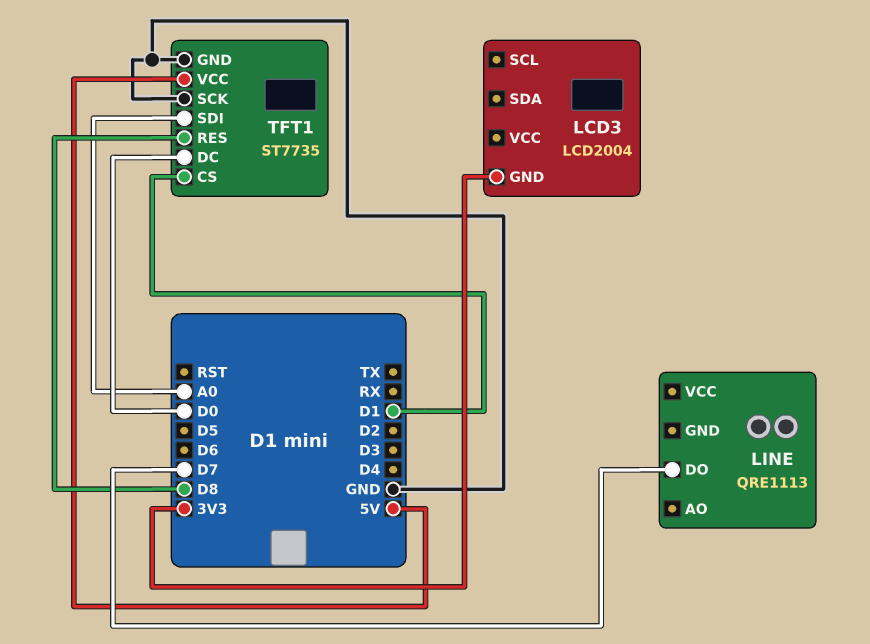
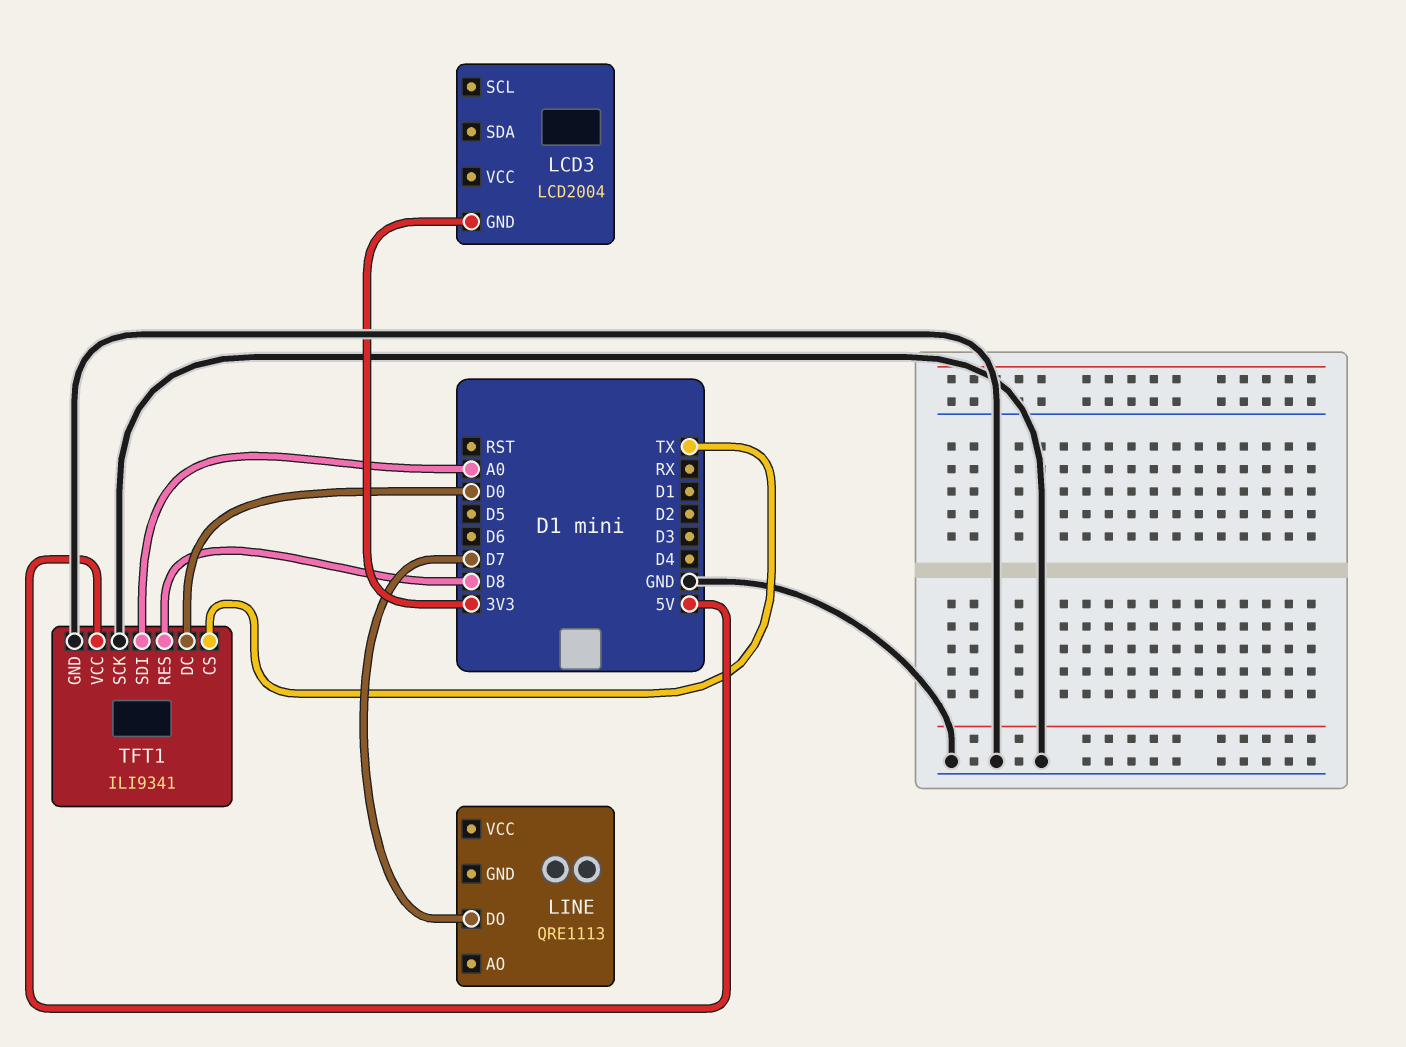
TFT1: ST7735 -> ILI9341
TFT1 pin CS: D1 -> TX

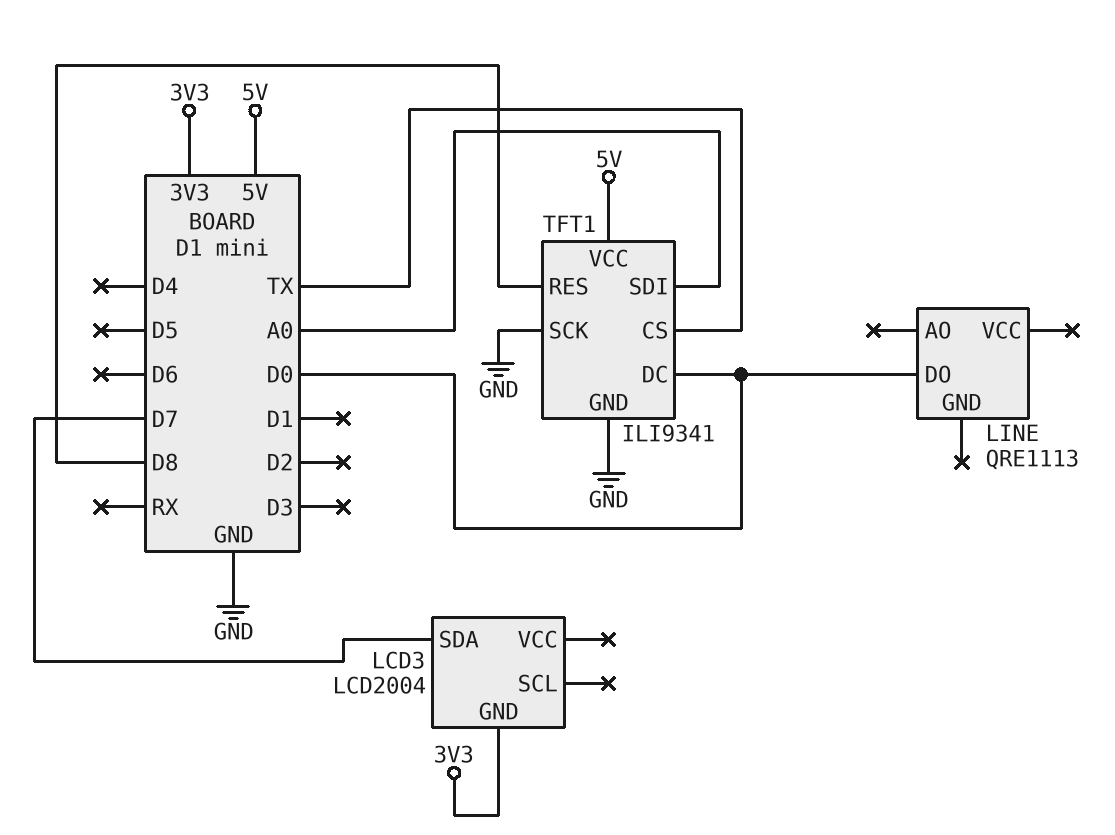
LCD3 pin SDA: none -> D7
LINE pin DO: D7 -> D0

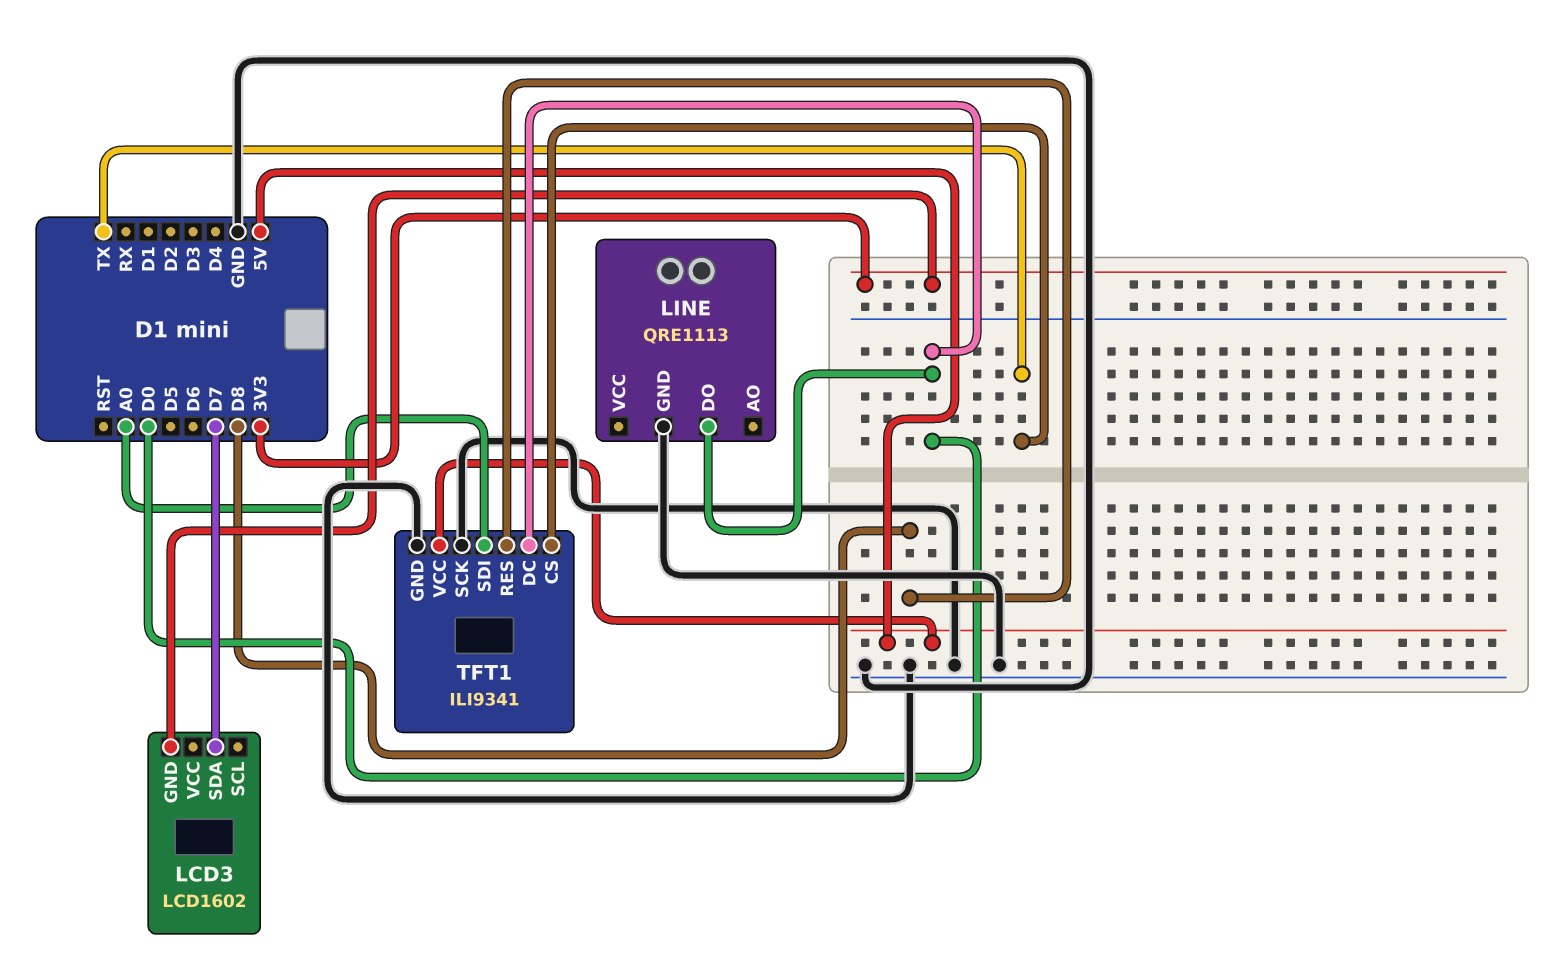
LCD3: LCD2004 -> LCD1602
LINE pin GND: none -> GND

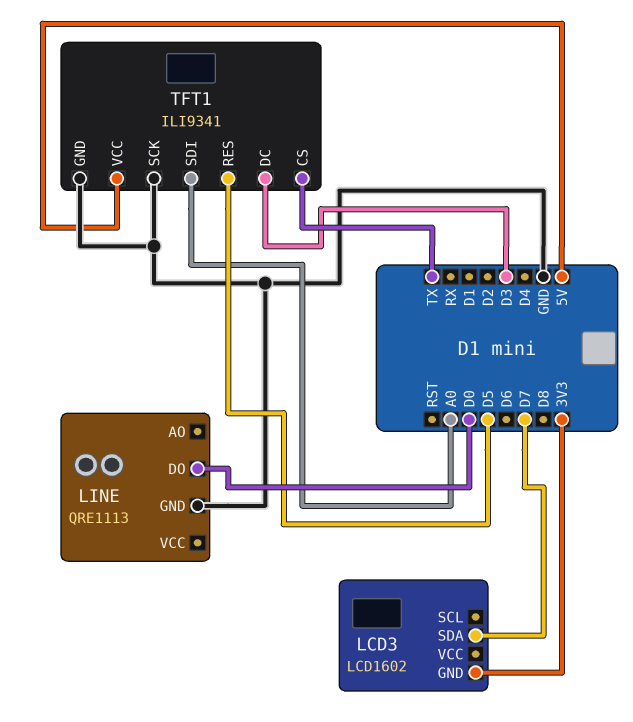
TFT1 pin DC: D0 -> D3
TFT1 pin RES: D8 -> D5

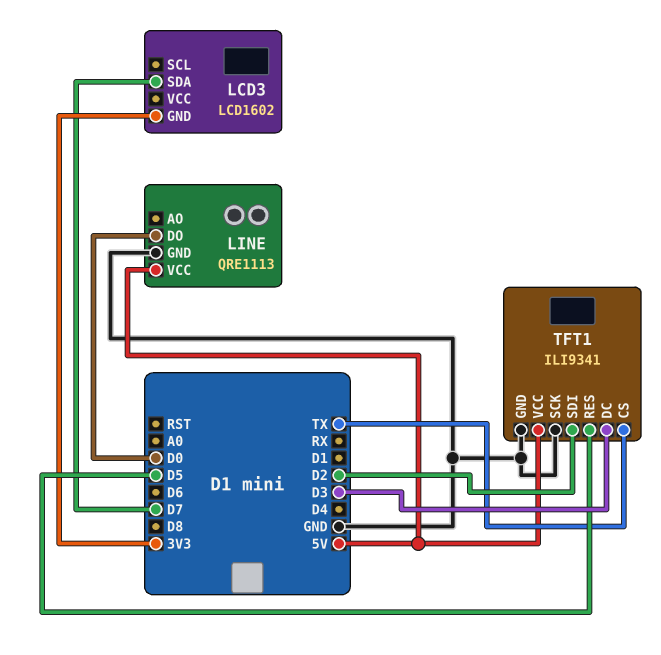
LINE pin VCC: none -> 5V
TFT1 pin SDI: A0 -> D2

